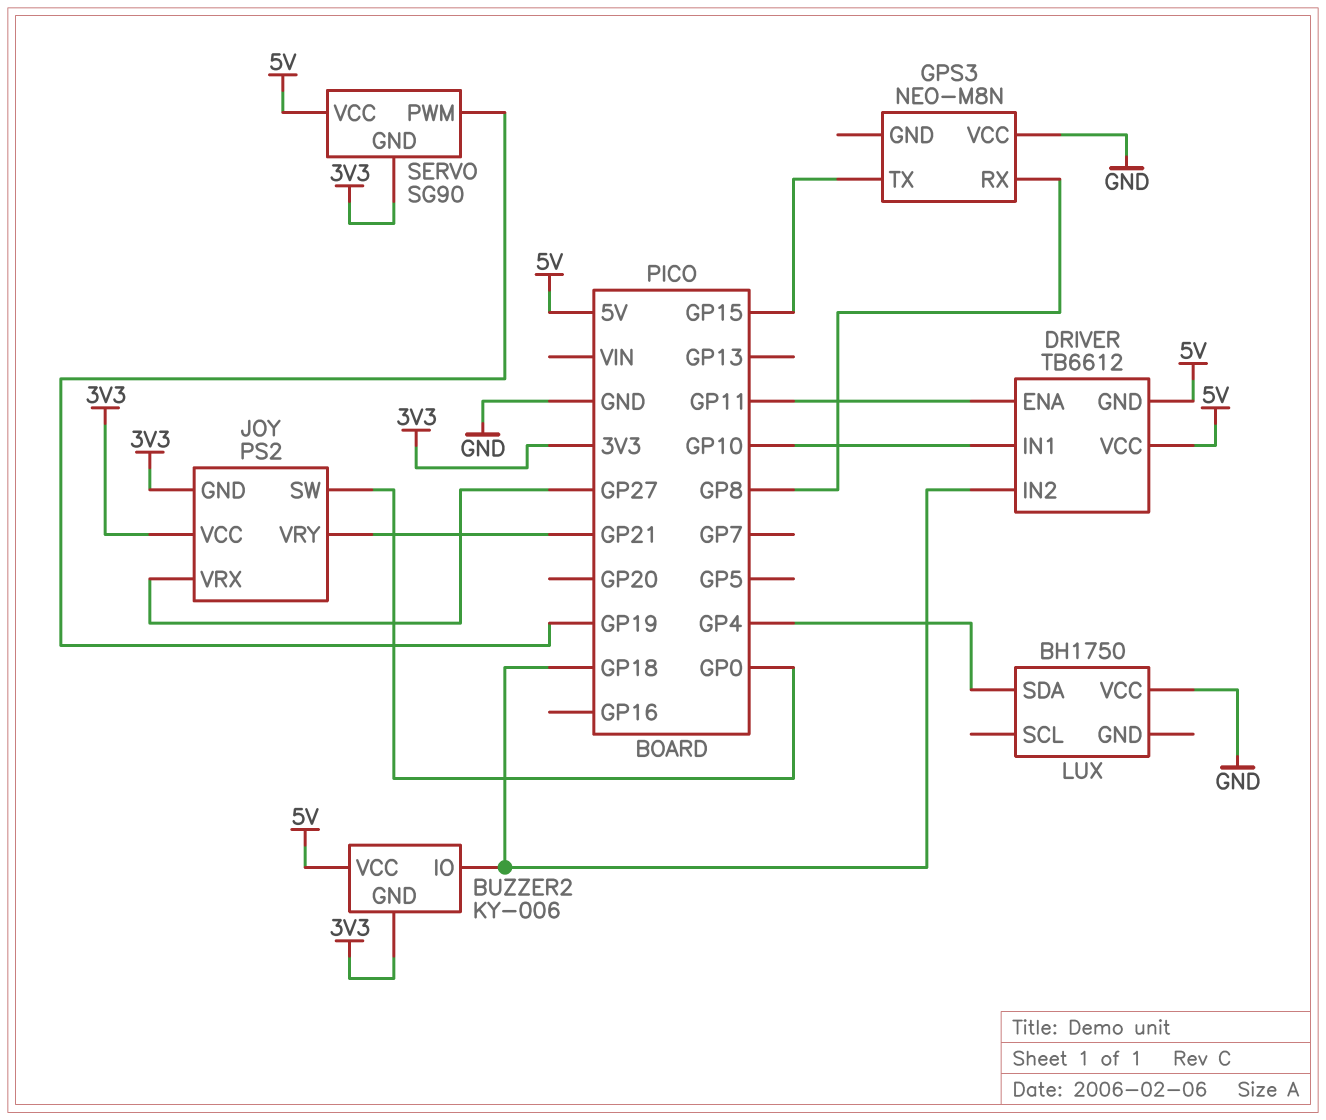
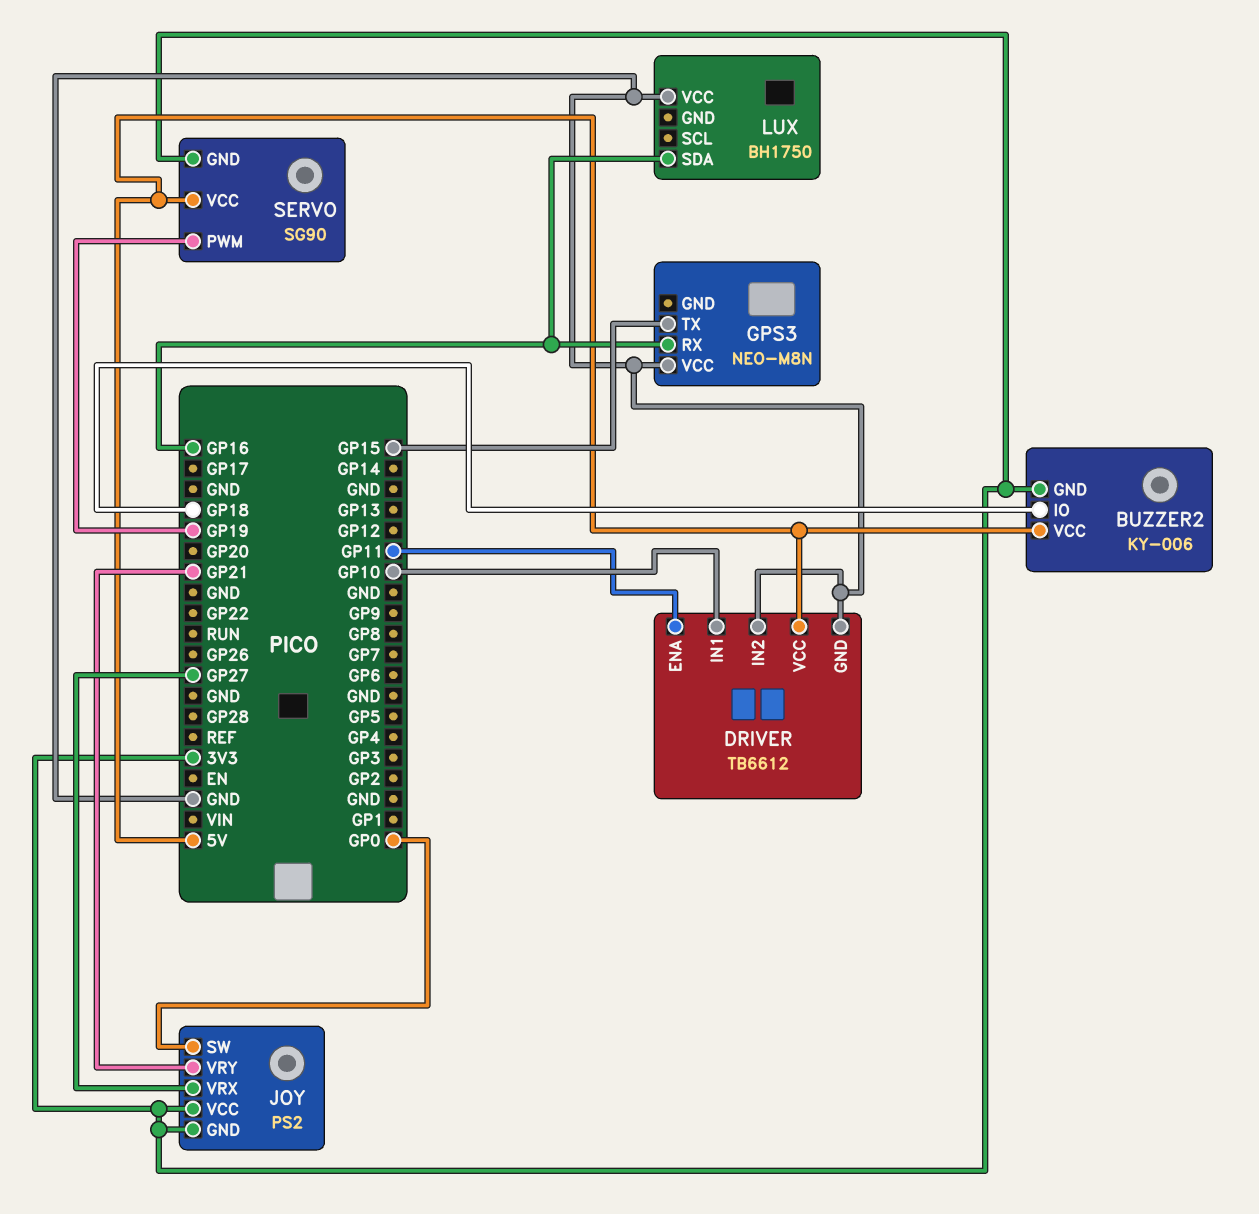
DRIVER pin GND: 5V -> GND
DRIVER pin IN2: GP18 -> GND
GPS3 pin RX: GP8 -> GP16
LUX pin SDA: GP4 -> GP16

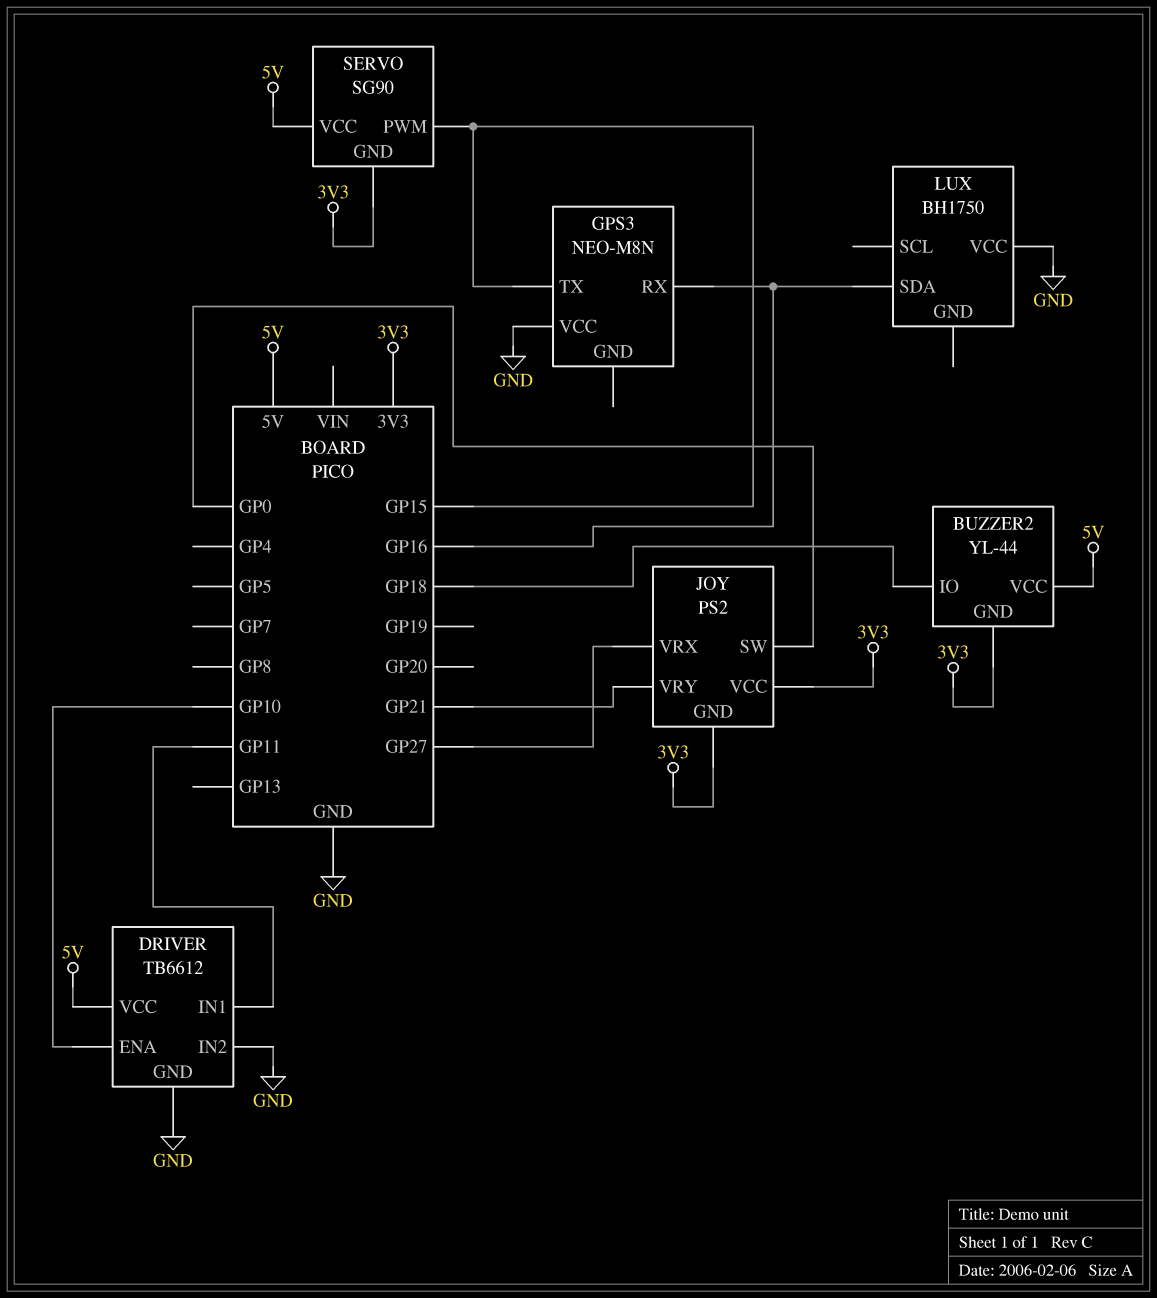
BUZZER2: KY-006 -> YL-44
DRIVER pin ENA: GP11 -> GP10
DRIVER pin IN1: GP10 -> GP11
SERVO pin PWM: GP19 -> GP15

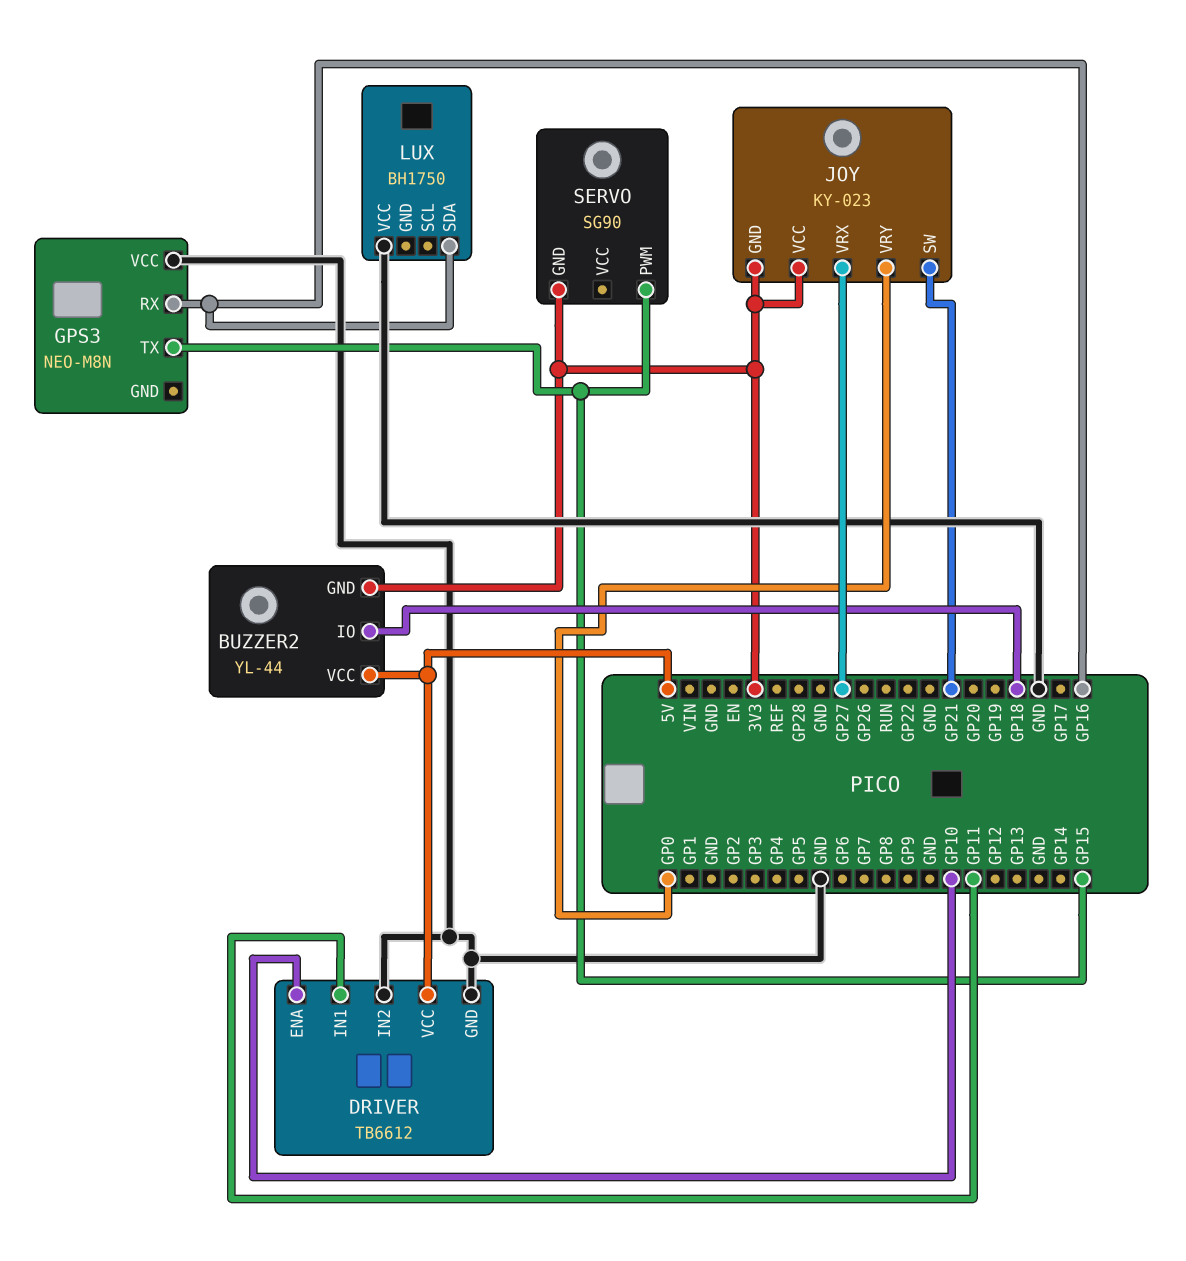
JOY: PS2 -> KY-023
JOY pin SW: GP0 -> GP21
JOY pin VRY: GP21 -> GP0
SERVO pin VCC: 5V -> none

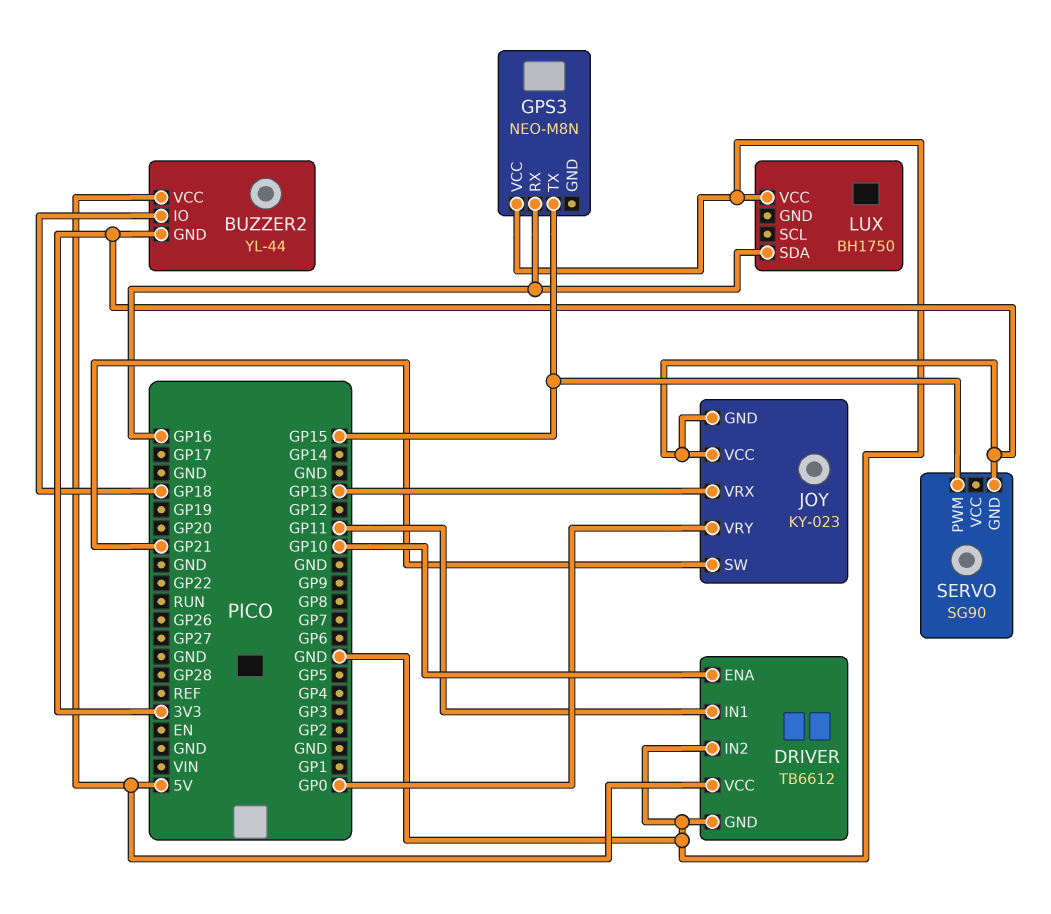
JOY pin VRX: GP27 -> GP13

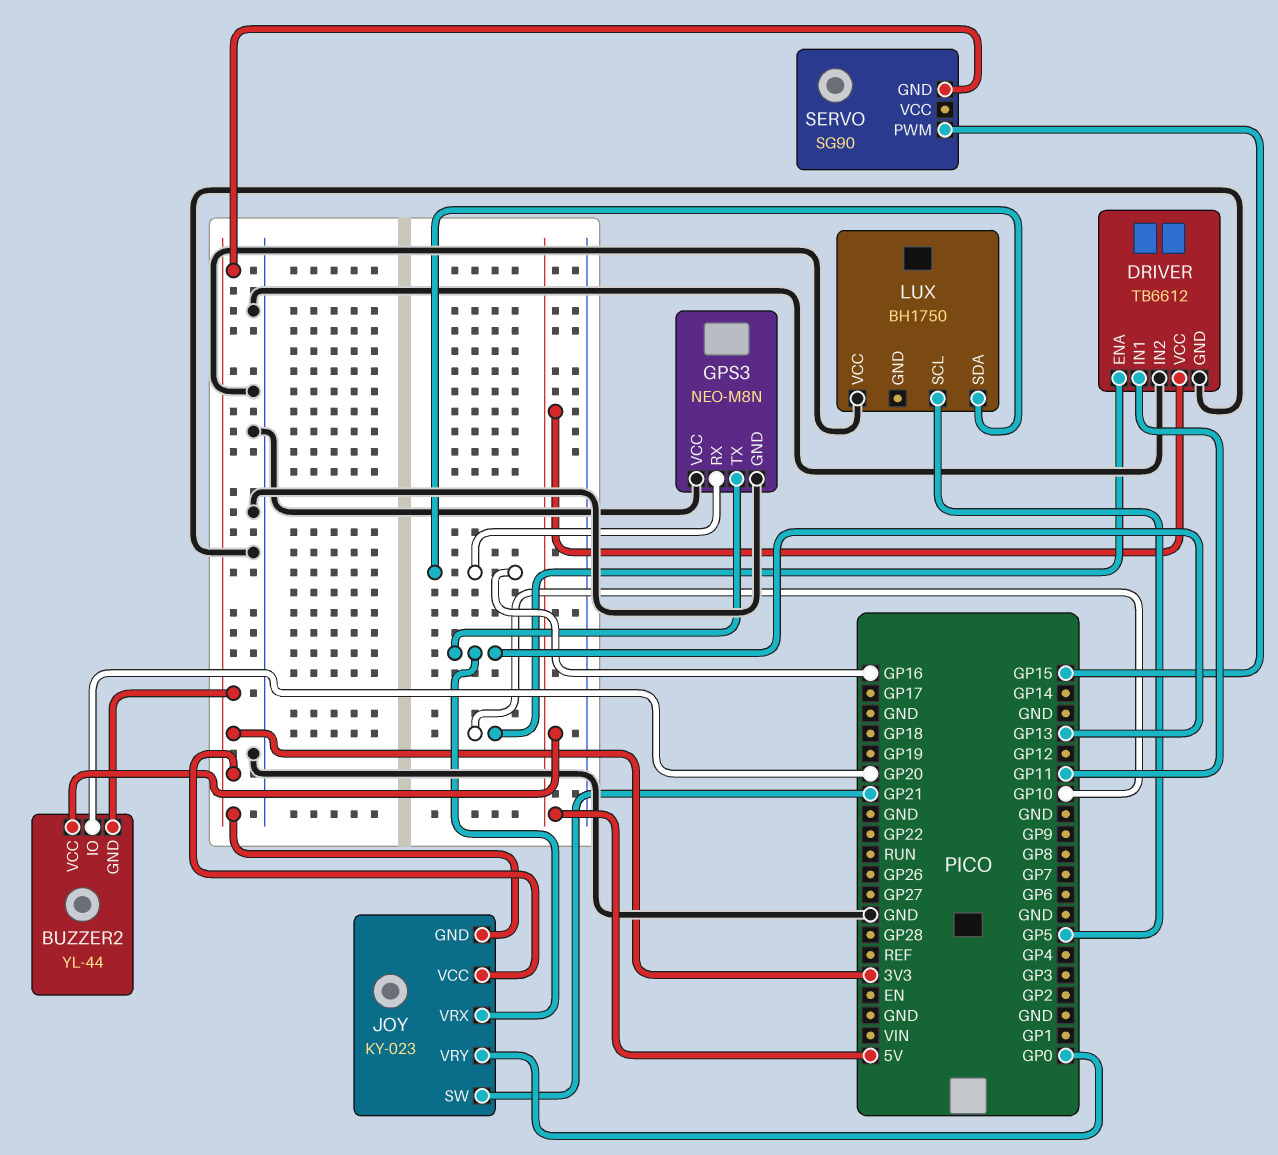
BUZZER2 pin IO: GP18 -> GP20
GPS3 pin GND: none -> GND
GPS3 pin TX: GP15 -> GP13
LUX pin SCL: none -> GP5

